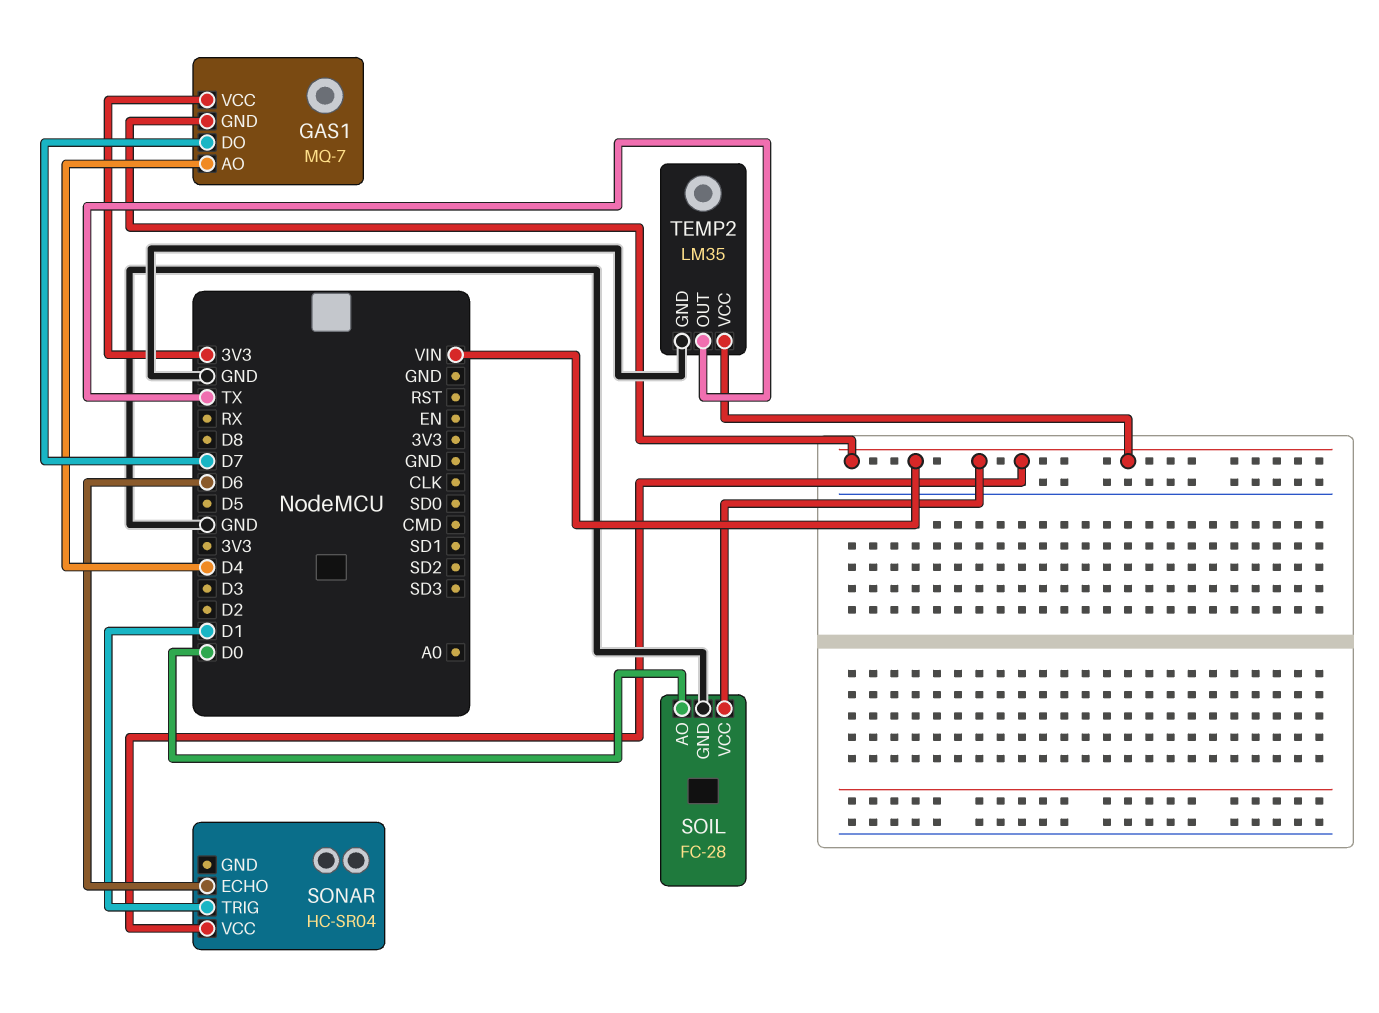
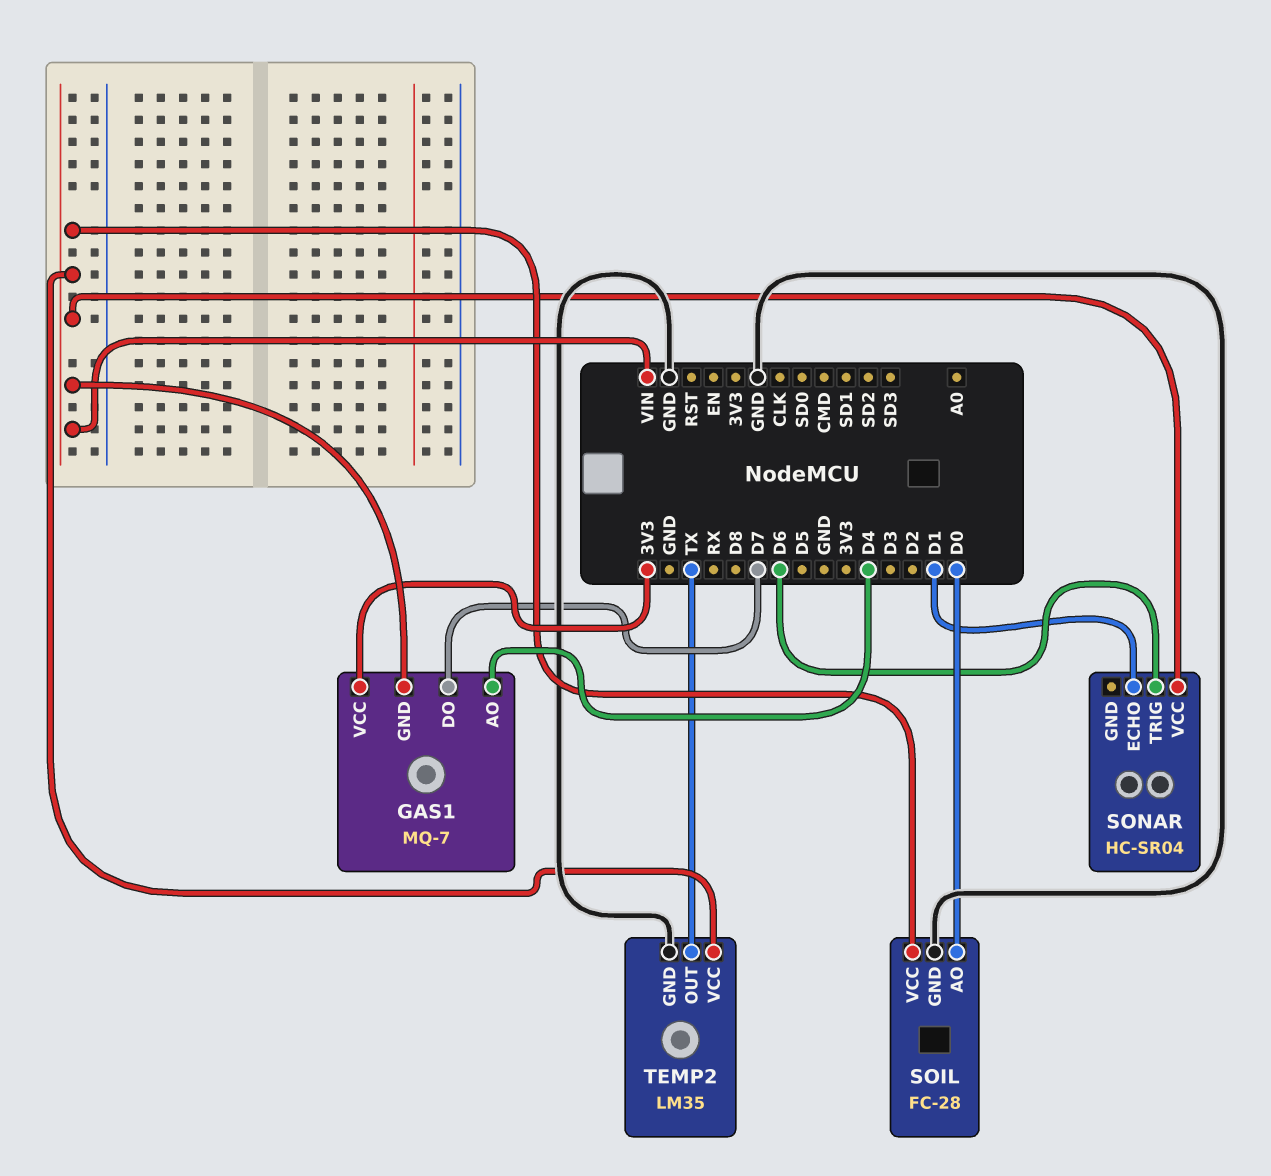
SONAR pin ECHO: D6 -> D1
SONAR pin TRIG: D1 -> D6

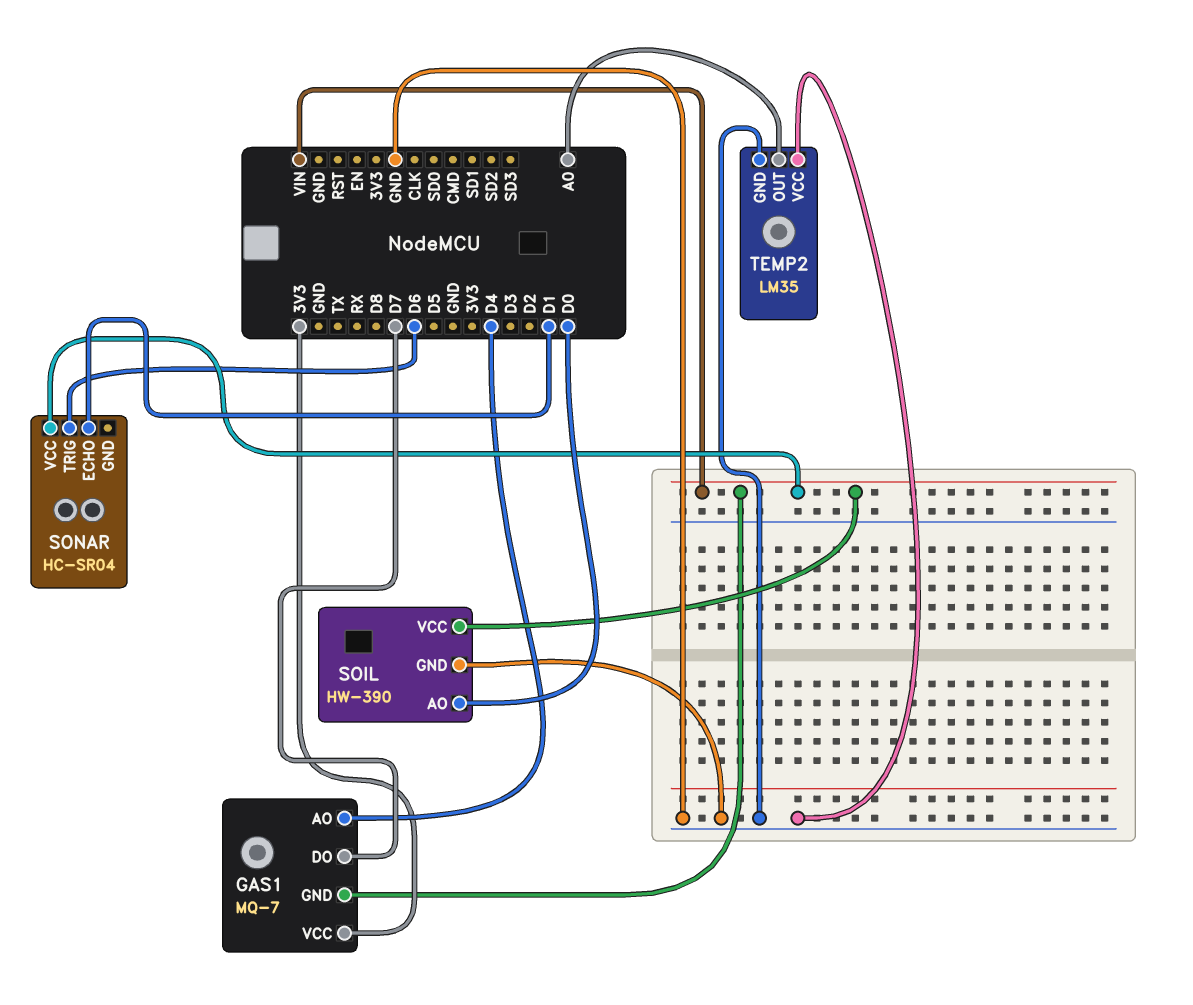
SOIL: FC-28 -> HW-390
TEMP2 pin OUT: TX -> A0
TEMP2 pin VCC: VIN -> GND

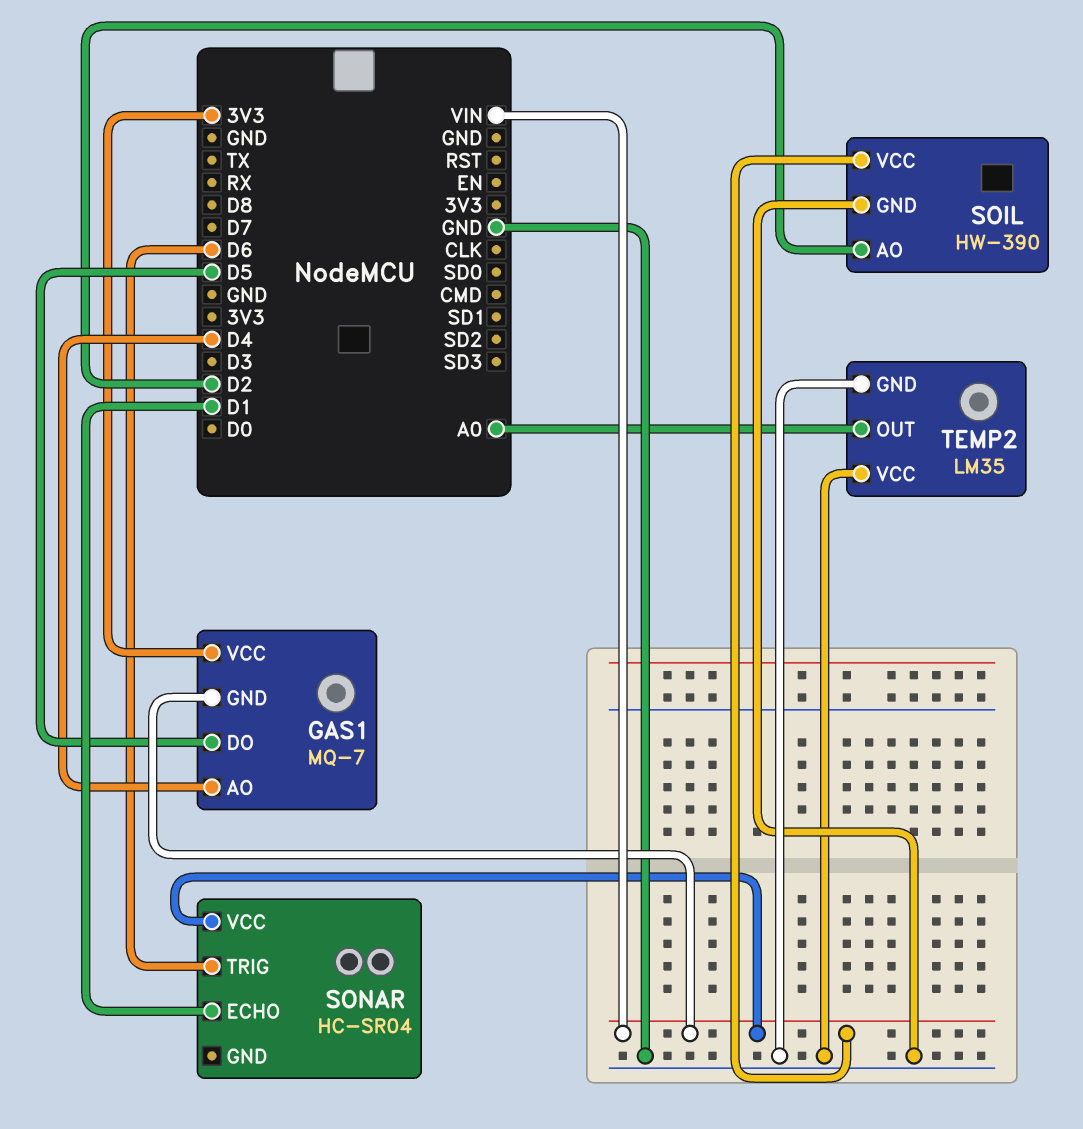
GAS1 pin DO: D7 -> D5
SOIL pin AO: D0 -> D2

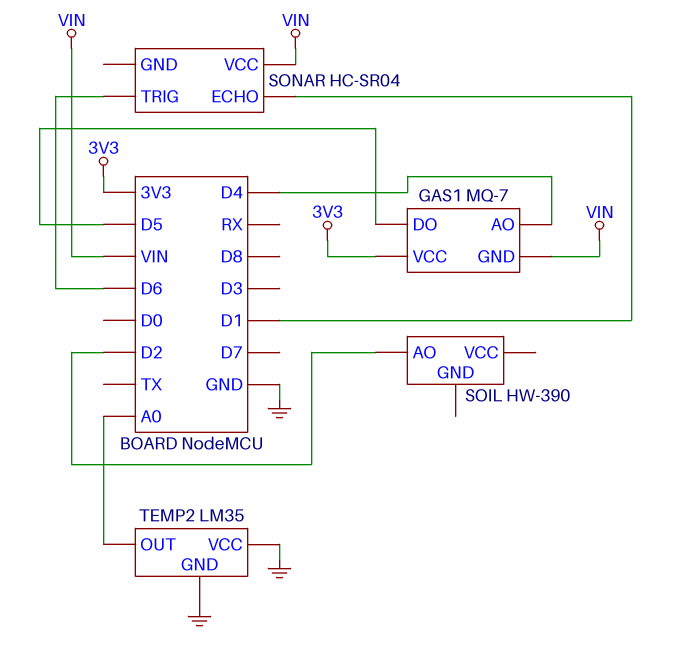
SOIL pin GND: GND -> none
SOIL pin VCC: VIN -> none

